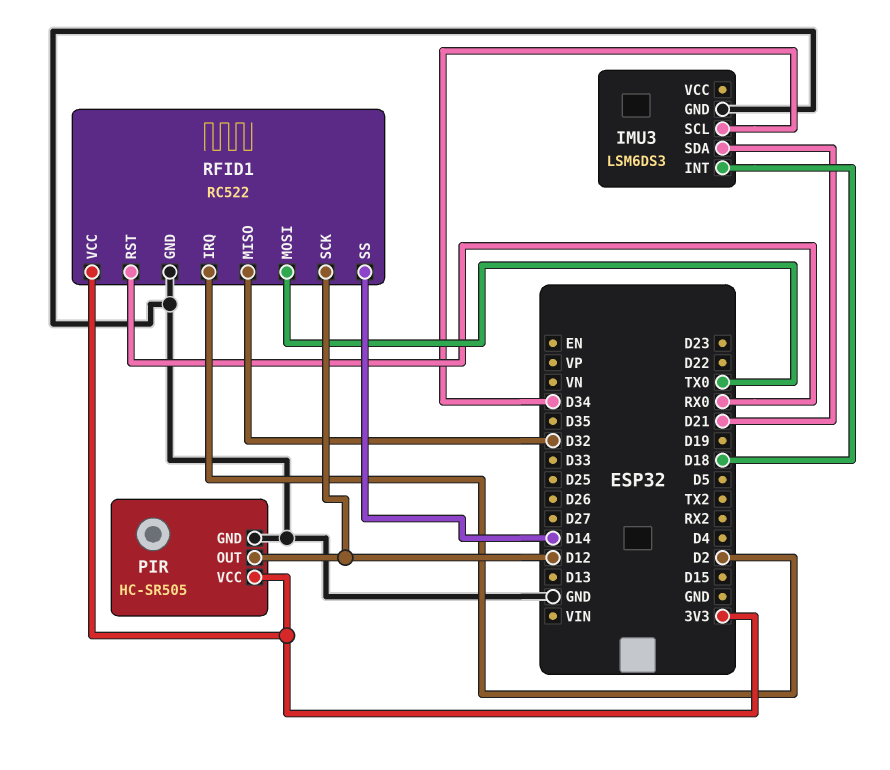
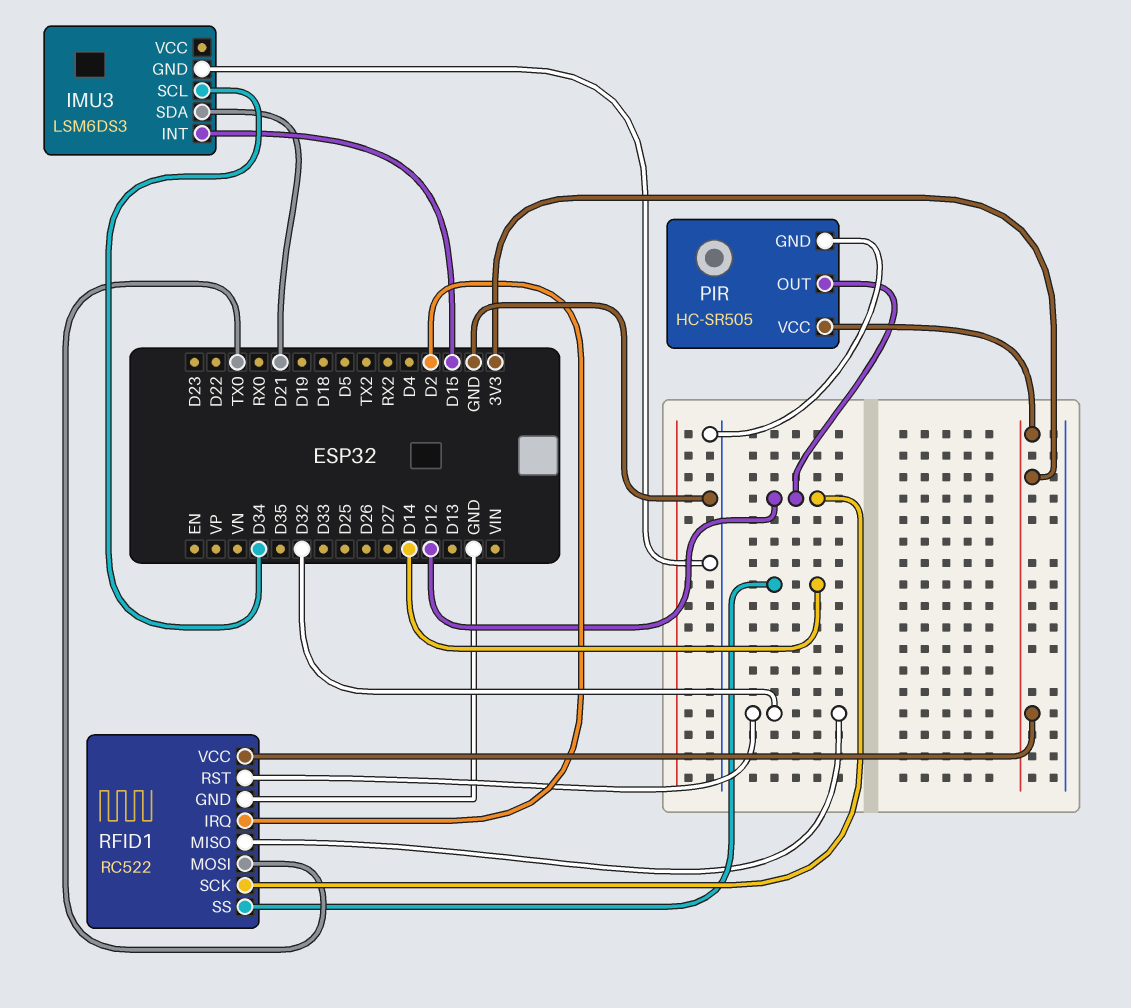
IMU3 pin INT: D18 -> D15
RFID1 pin RST: RX0 -> D32

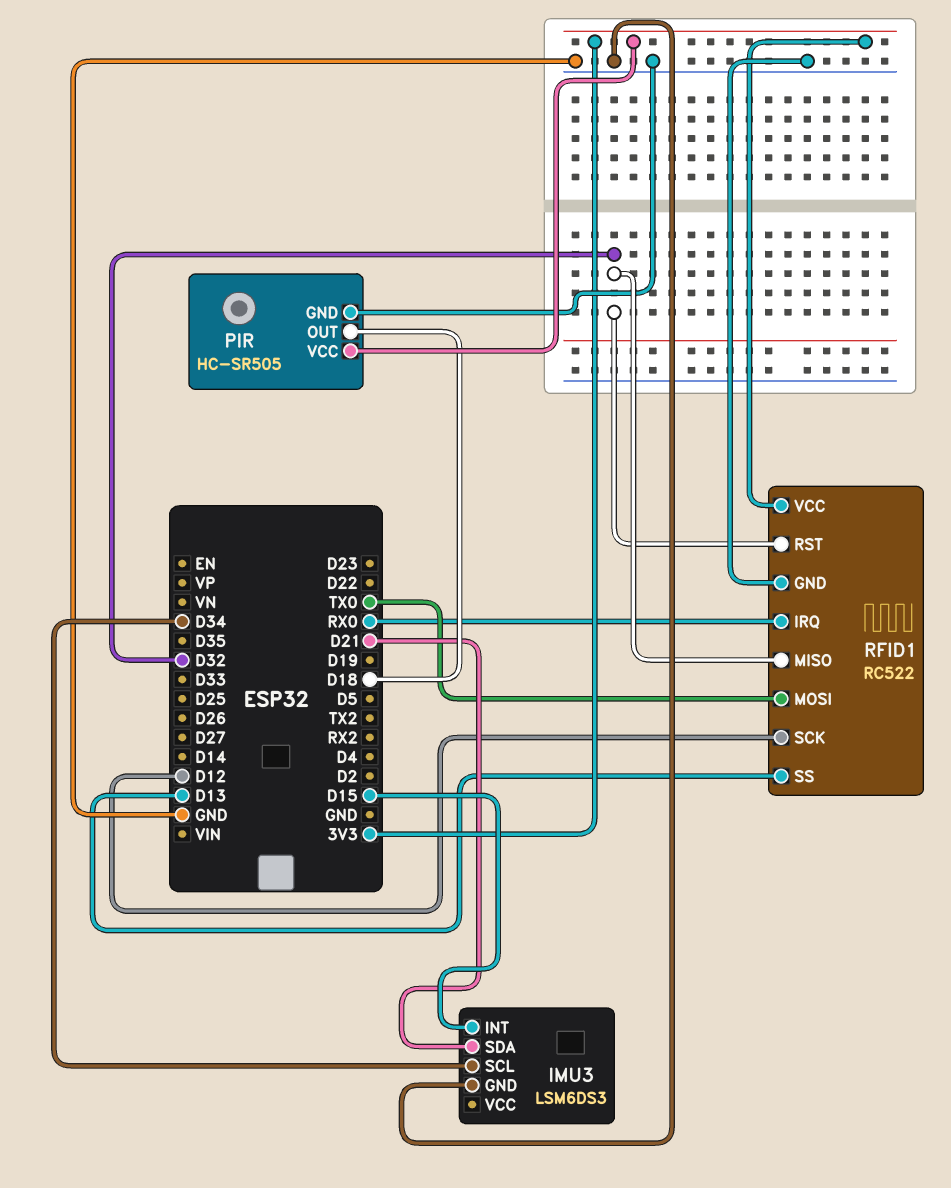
PIR pin OUT: D12 -> D18
RFID1 pin IRQ: D2 -> RX0
RFID1 pin SS: D14 -> D13

